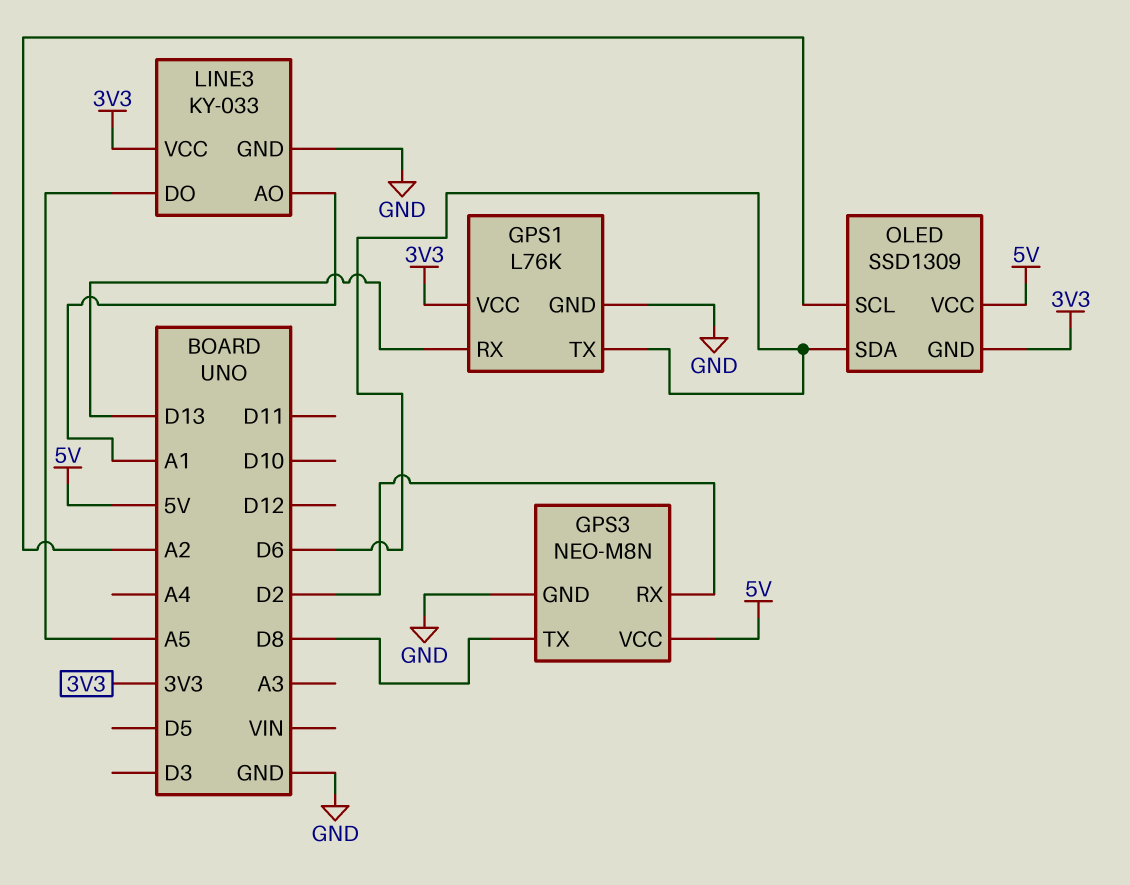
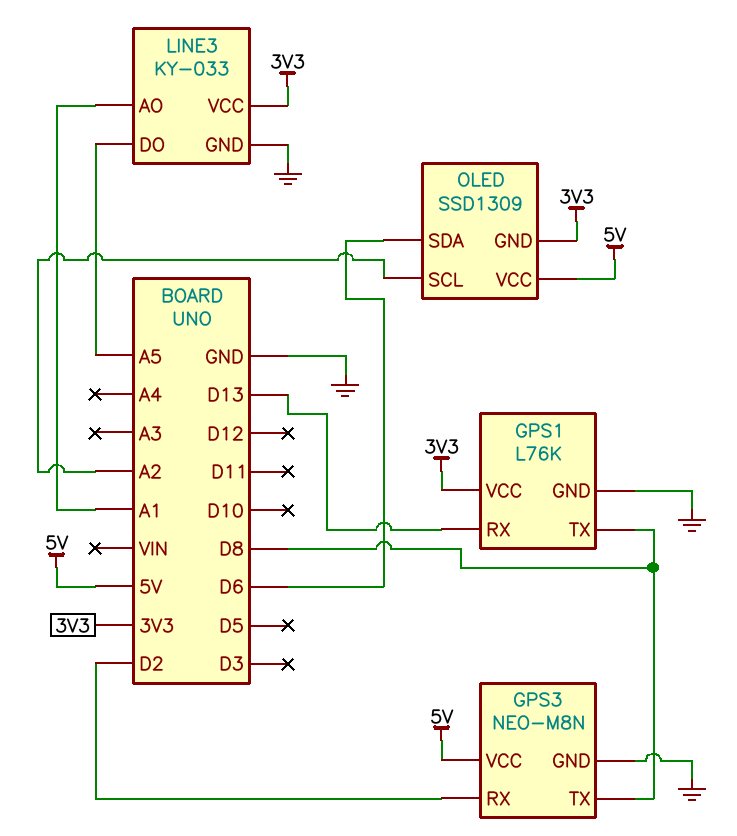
GPS1 pin TX: D6 -> D8

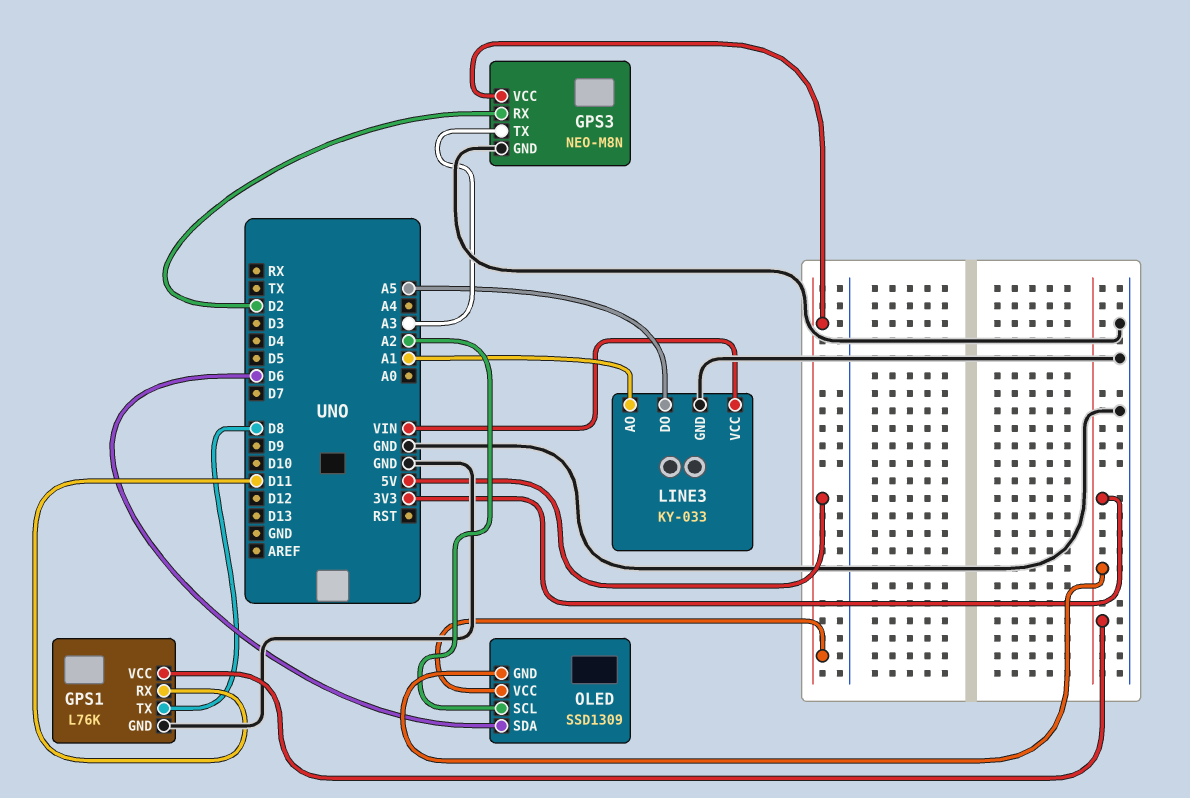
GPS1 pin RX: D13 -> D11
GPS3 pin TX: D8 -> A3
LINE3 pin VCC: 3V3 -> VIN

